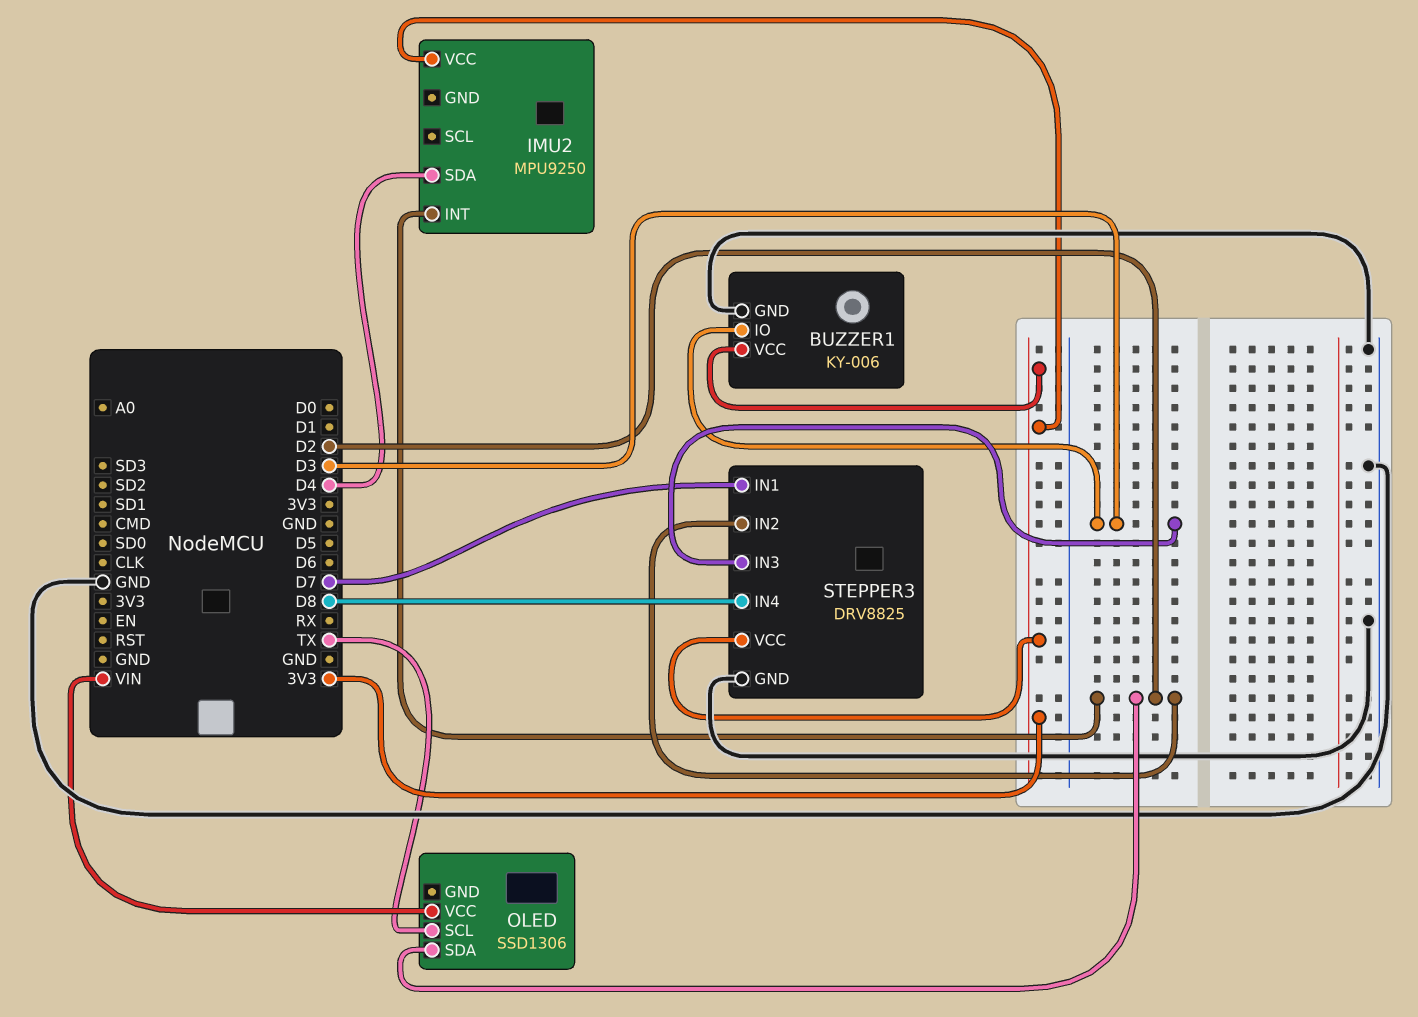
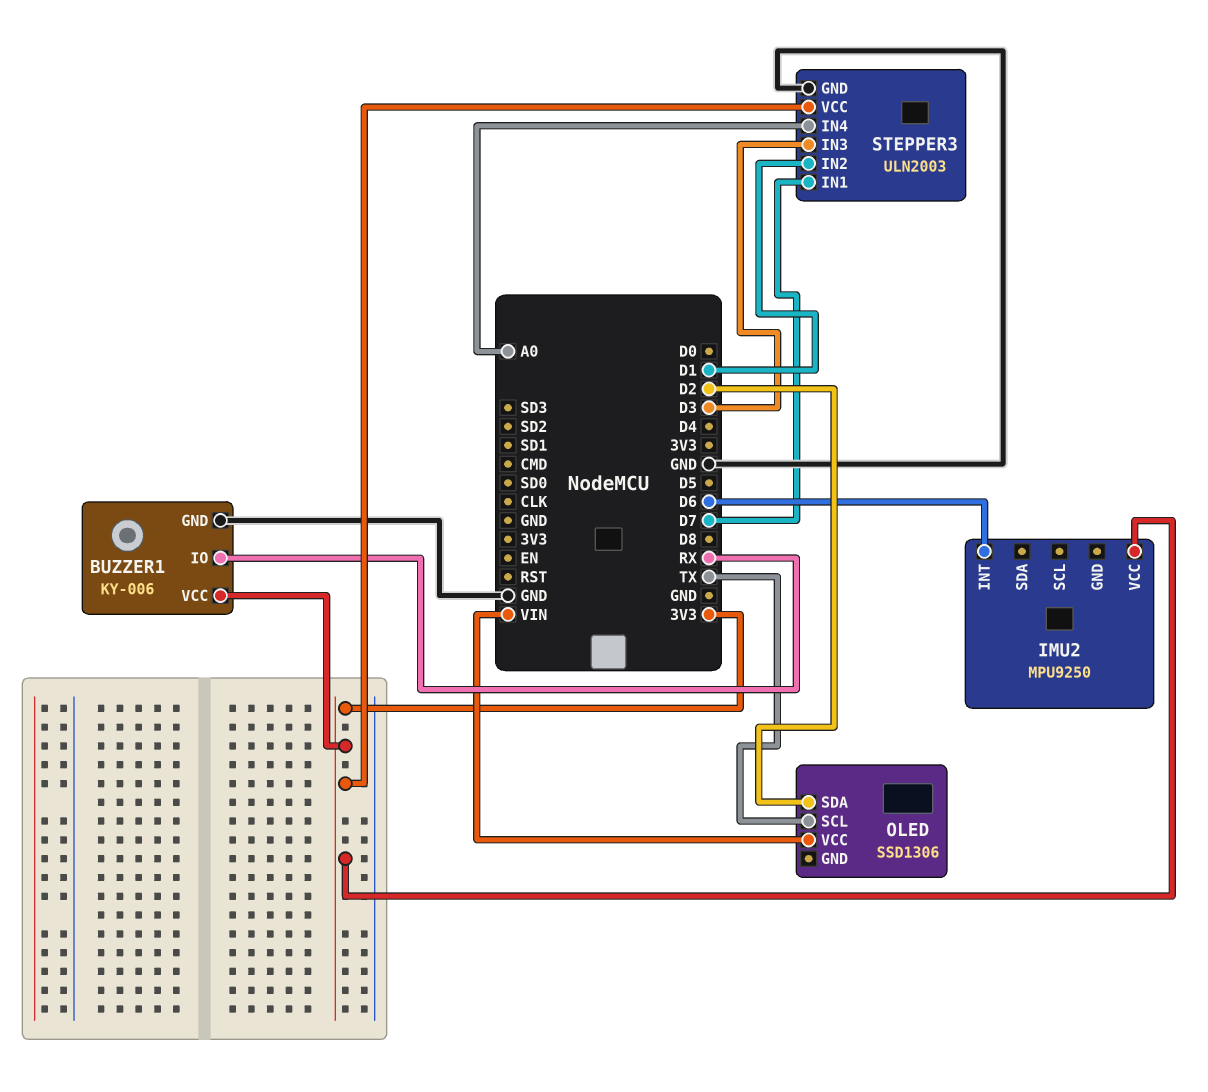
BUZZER1 pin IO: D3 -> RX
IMU2 pin INT: D2 -> D6
IMU2 pin SDA: D4 -> none
STEPPER3: DRV8825 -> ULN2003
STEPPER3 pin IN2: D2 -> D1
STEPPER3 pin IN4: D8 -> A0

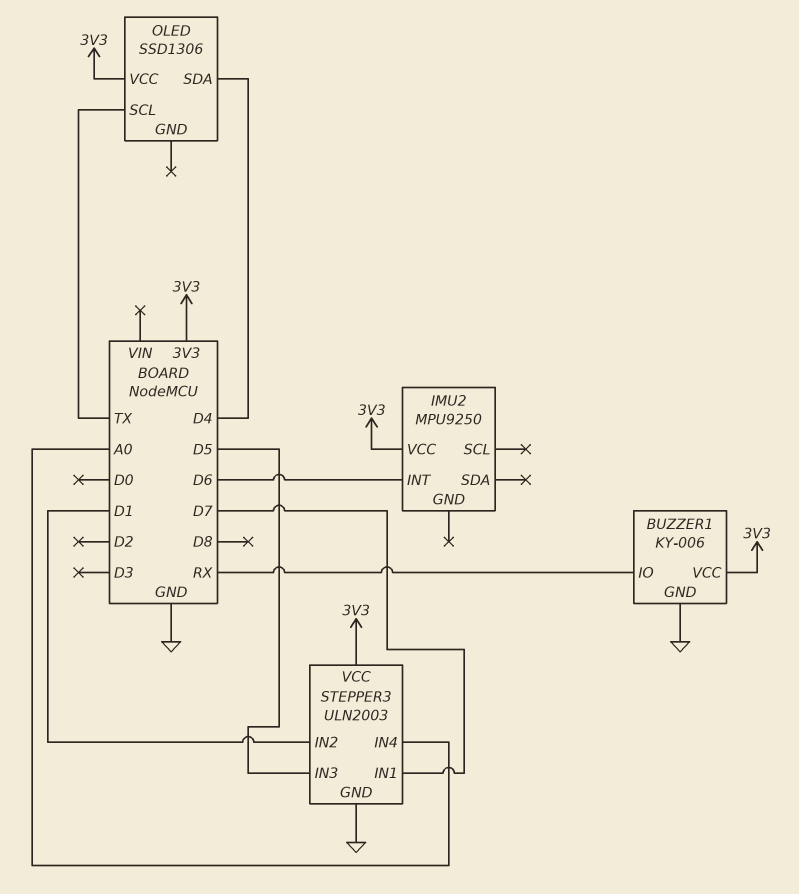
OLED pin SDA: D2 -> D4
OLED pin VCC: VIN -> 3V3
STEPPER3 pin IN3: D3 -> D5

